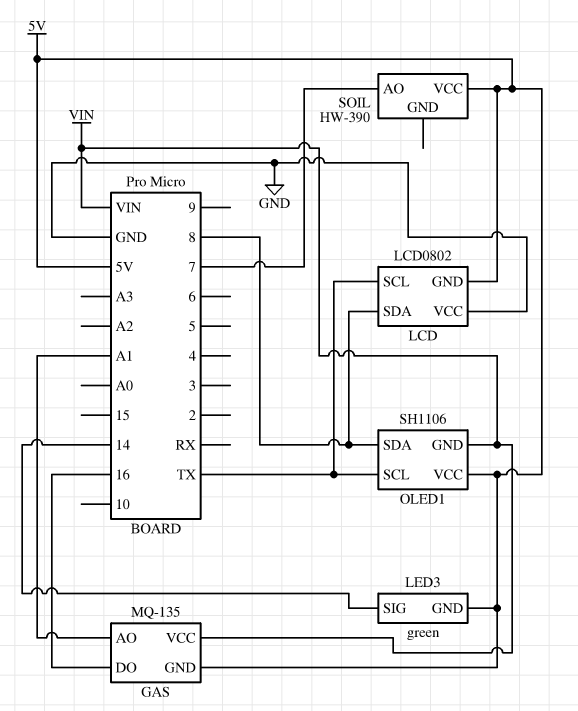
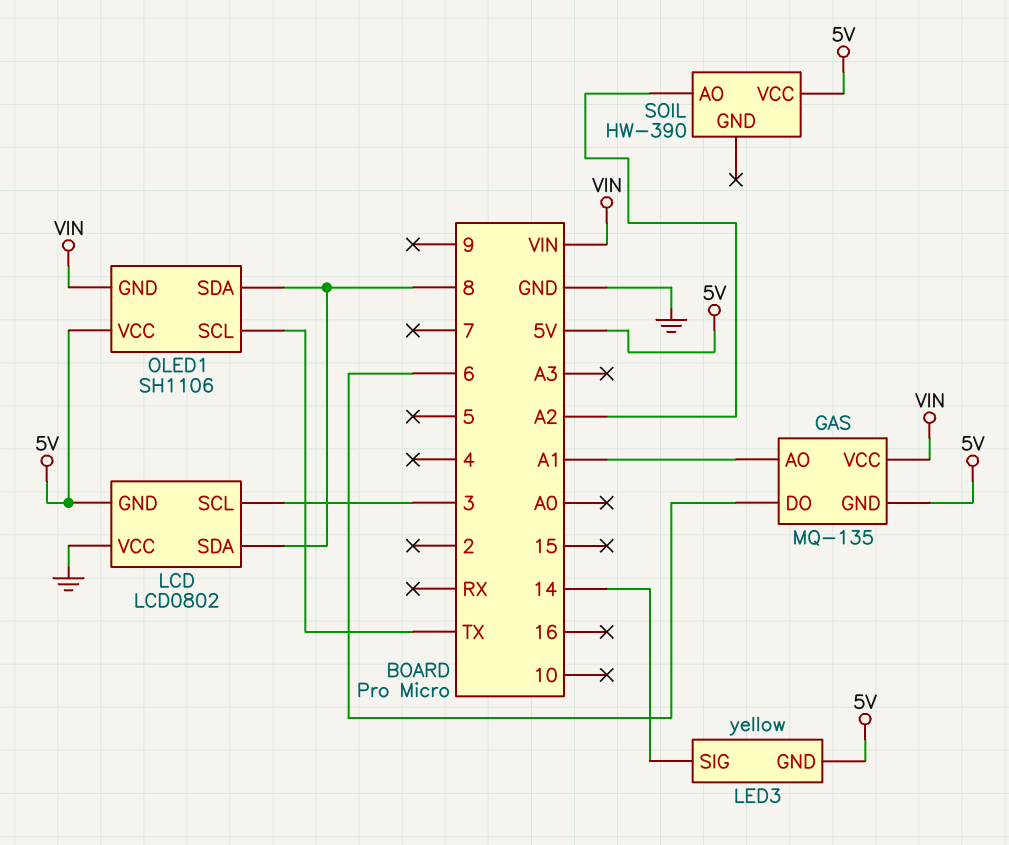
GAS pin DO: 16 -> 6
LCD pin SCL: TX -> 3
LED3: green -> yellow
SOIL pin AO: 7 -> A2

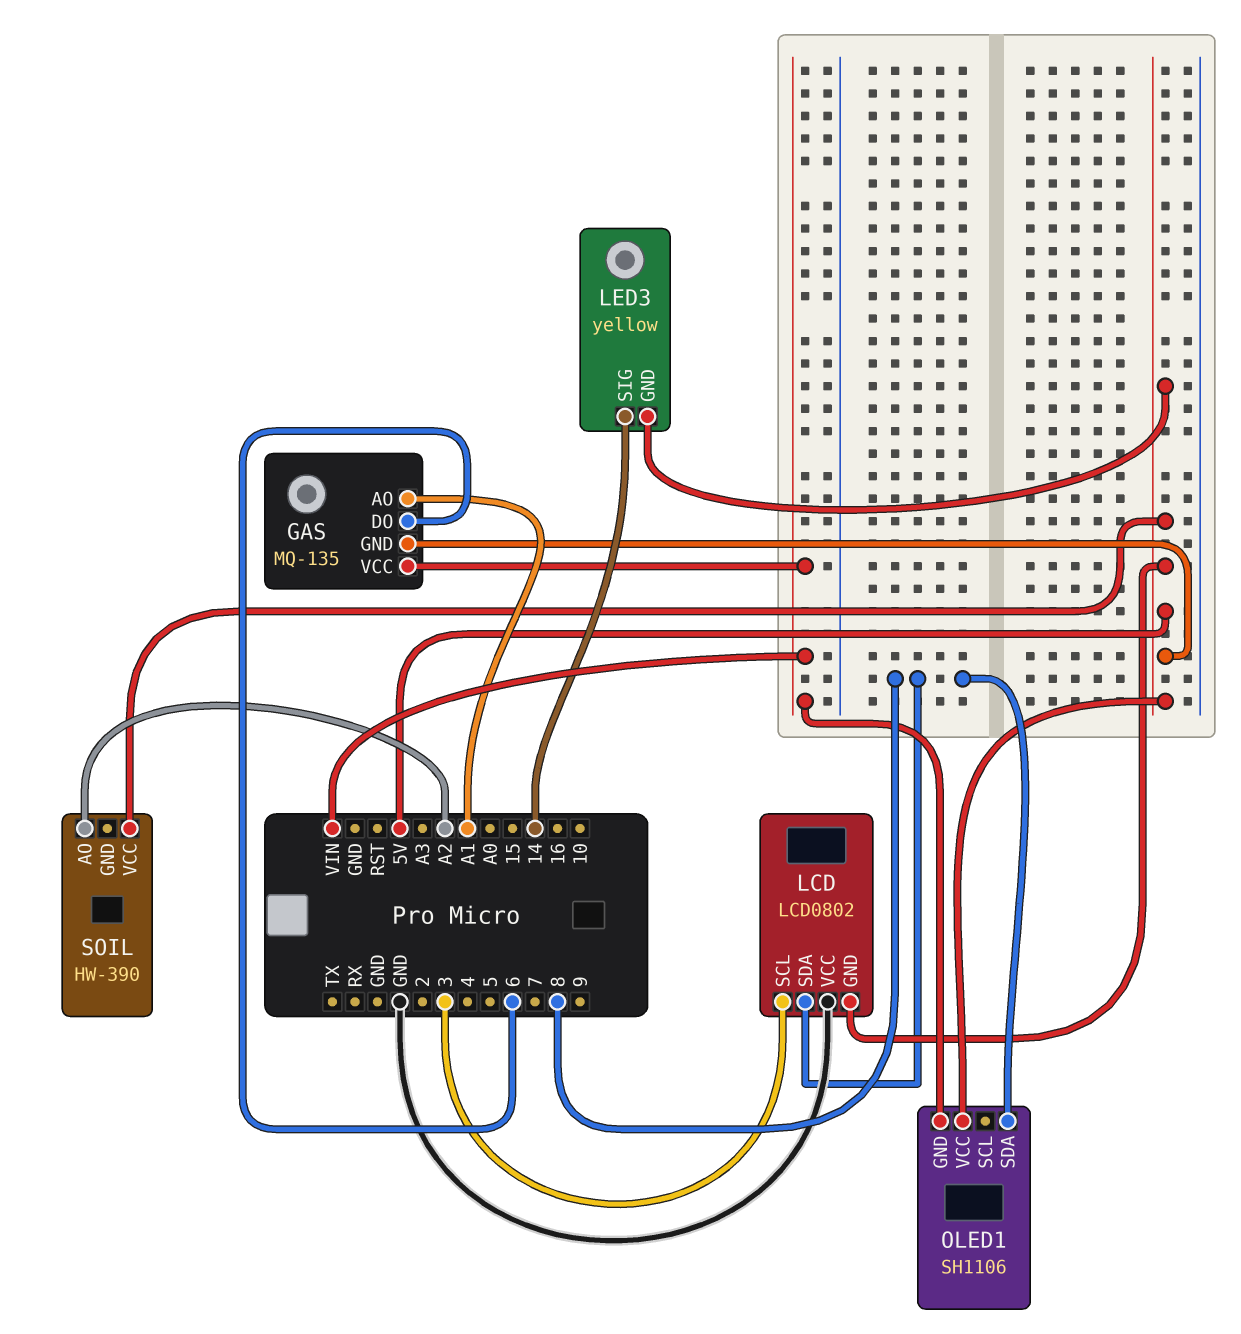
OLED1 pin SCL: TX -> none

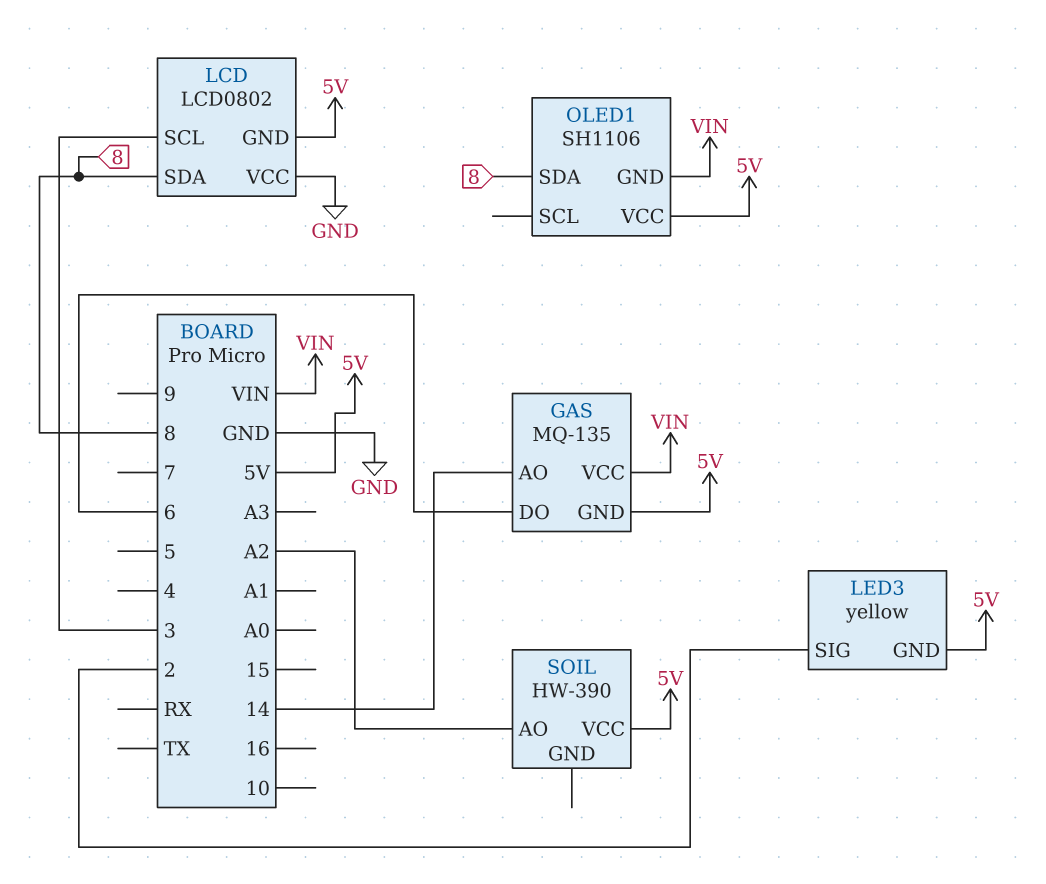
GAS pin AO: A1 -> 14
LED3 pin SIG: 14 -> 2

